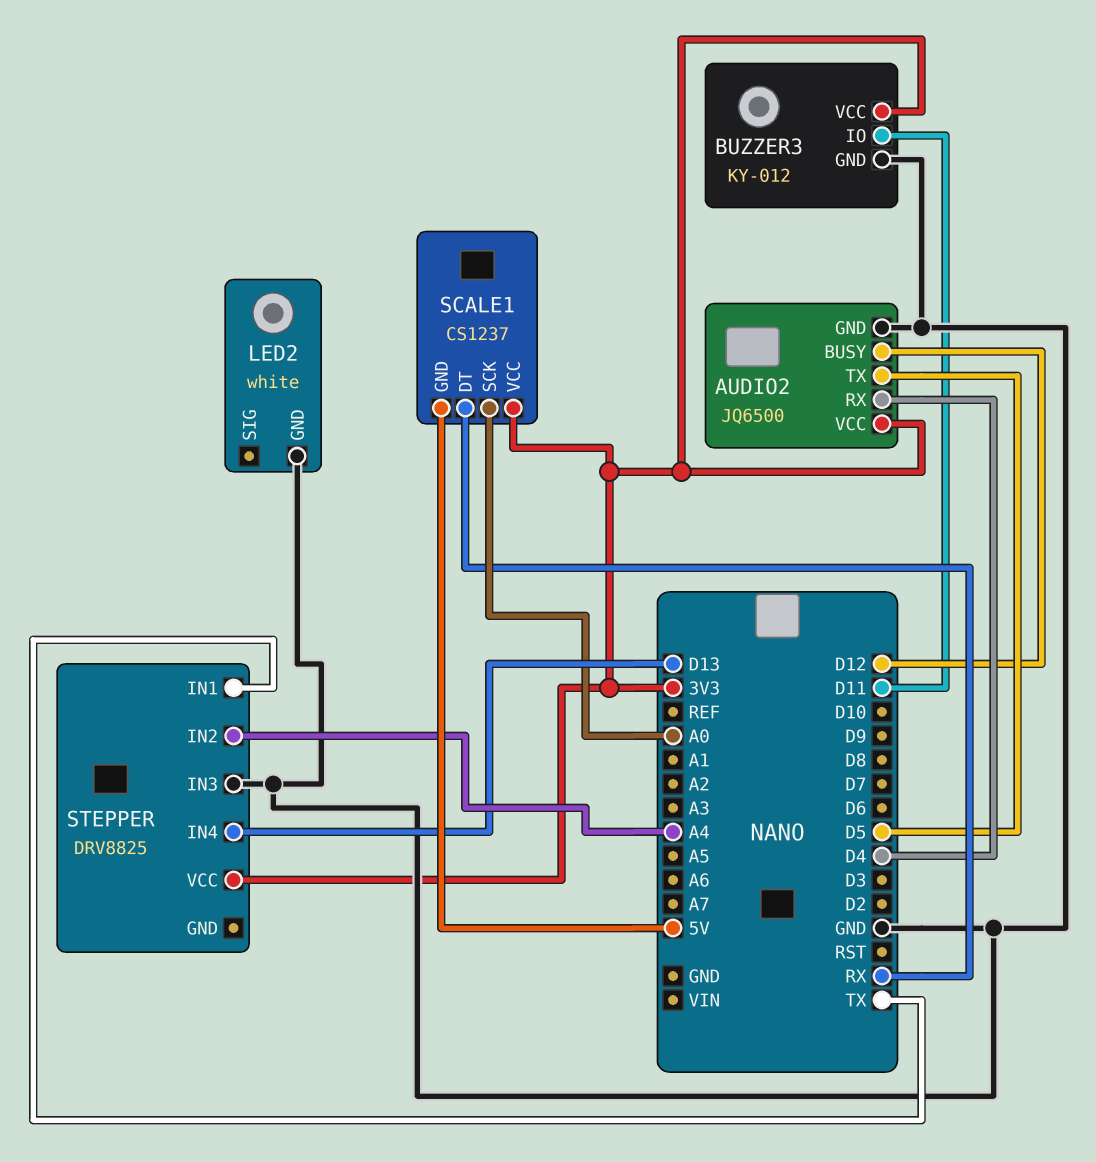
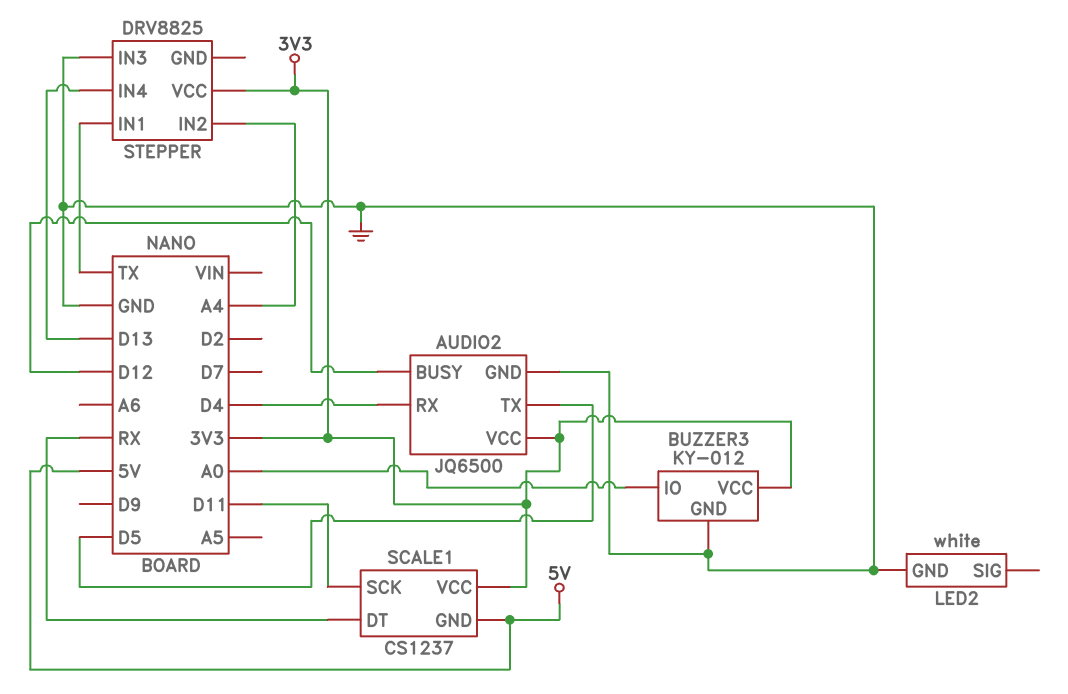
BUZZER3 pin IO: D11 -> A0
SCALE1 pin SCK: A0 -> D11

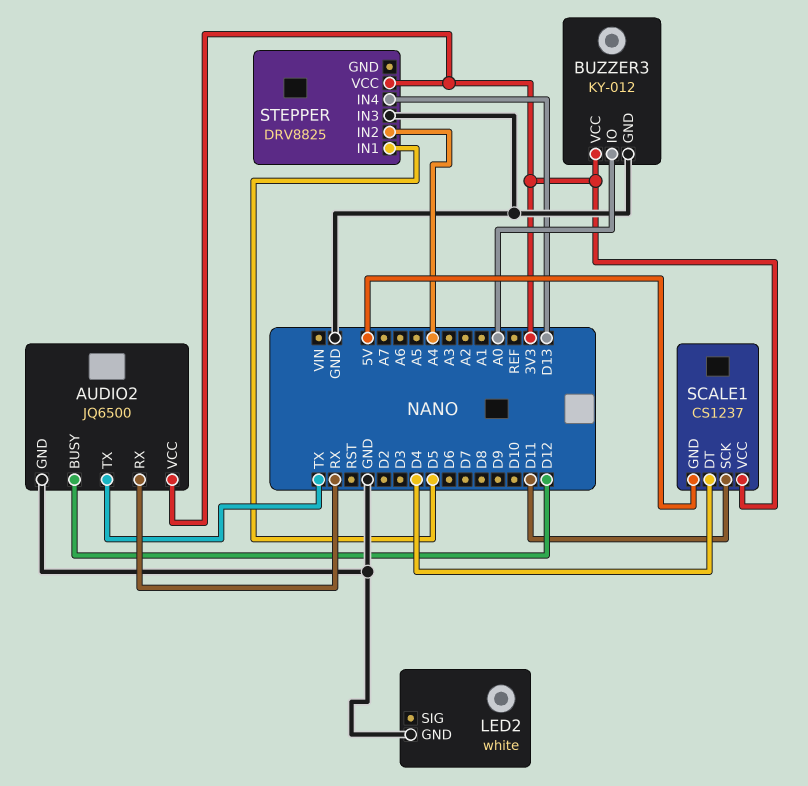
AUDIO2 pin RX: D4 -> RX
AUDIO2 pin TX: D5 -> TX
SCALE1 pin DT: RX -> D4
STEPPER pin IN1: TX -> D5

